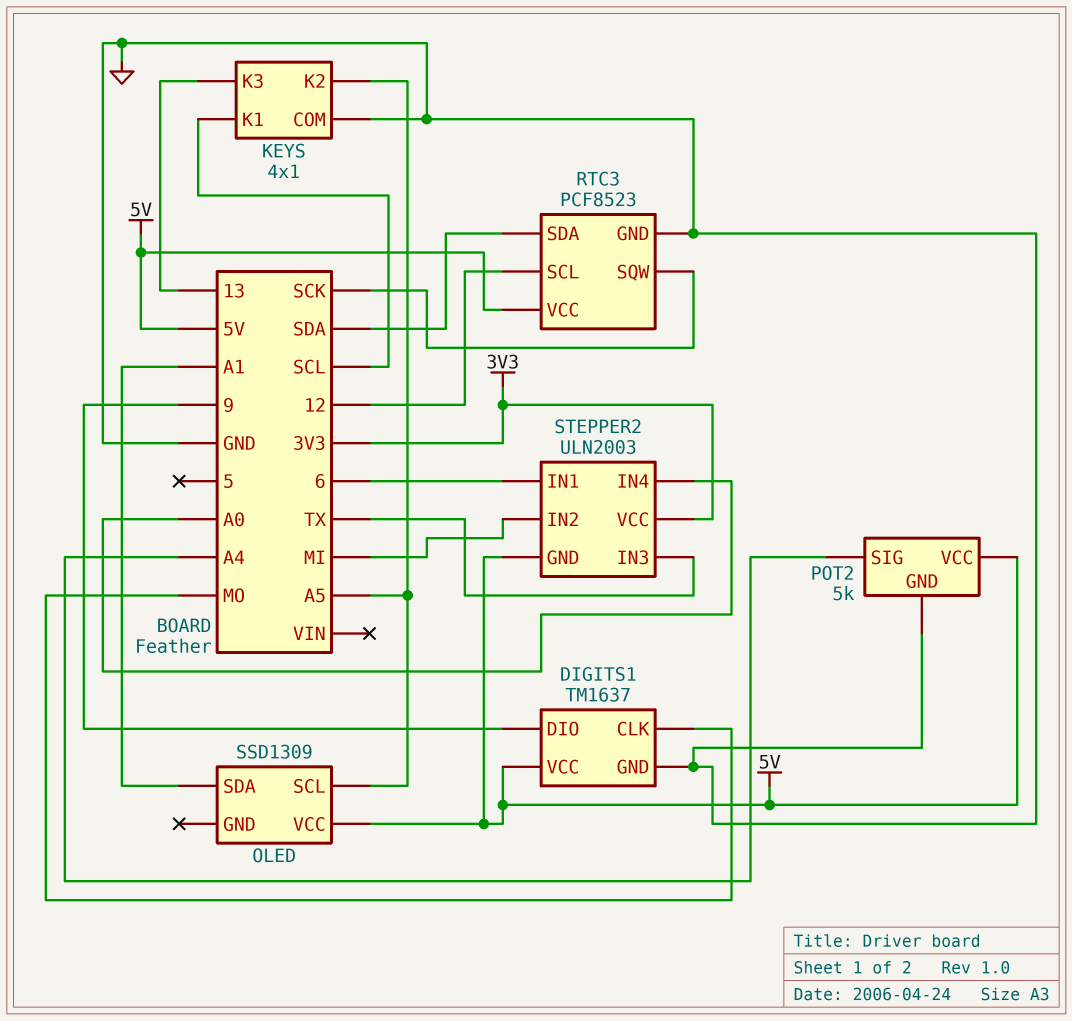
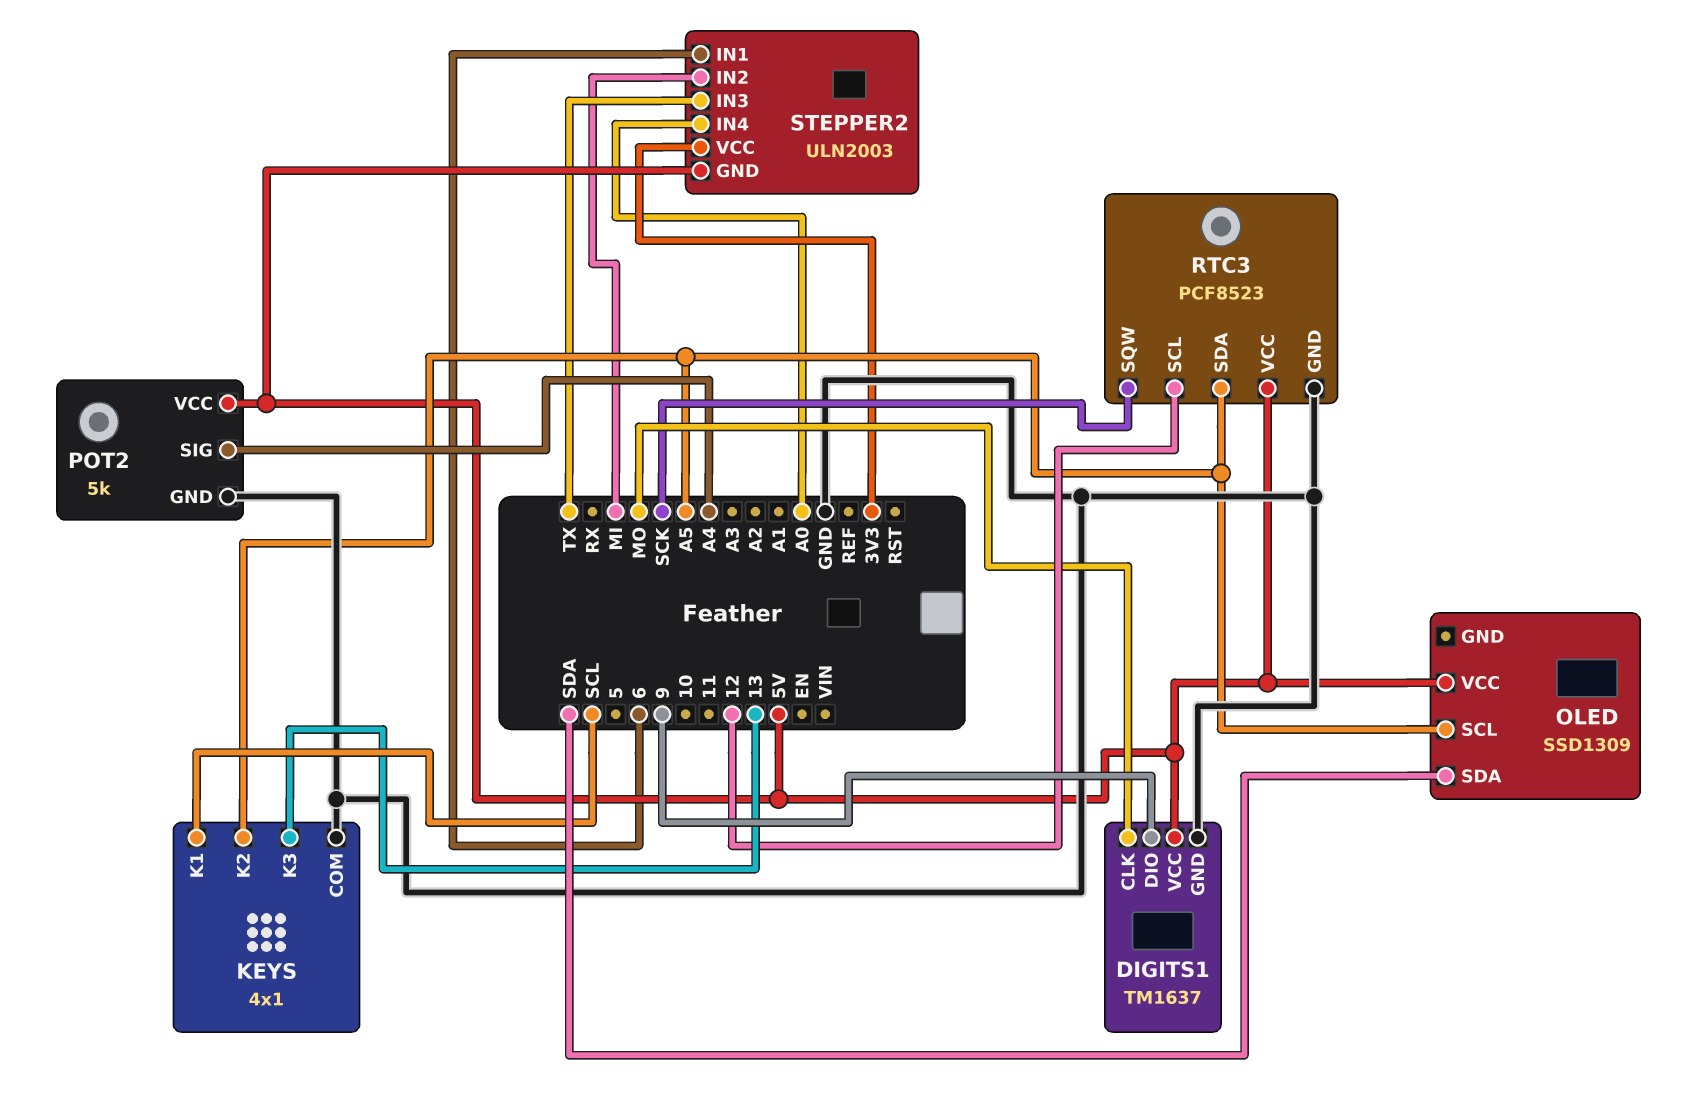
OLED pin SDA: A1 -> SDA
RTC3 pin SDA: SDA -> A5

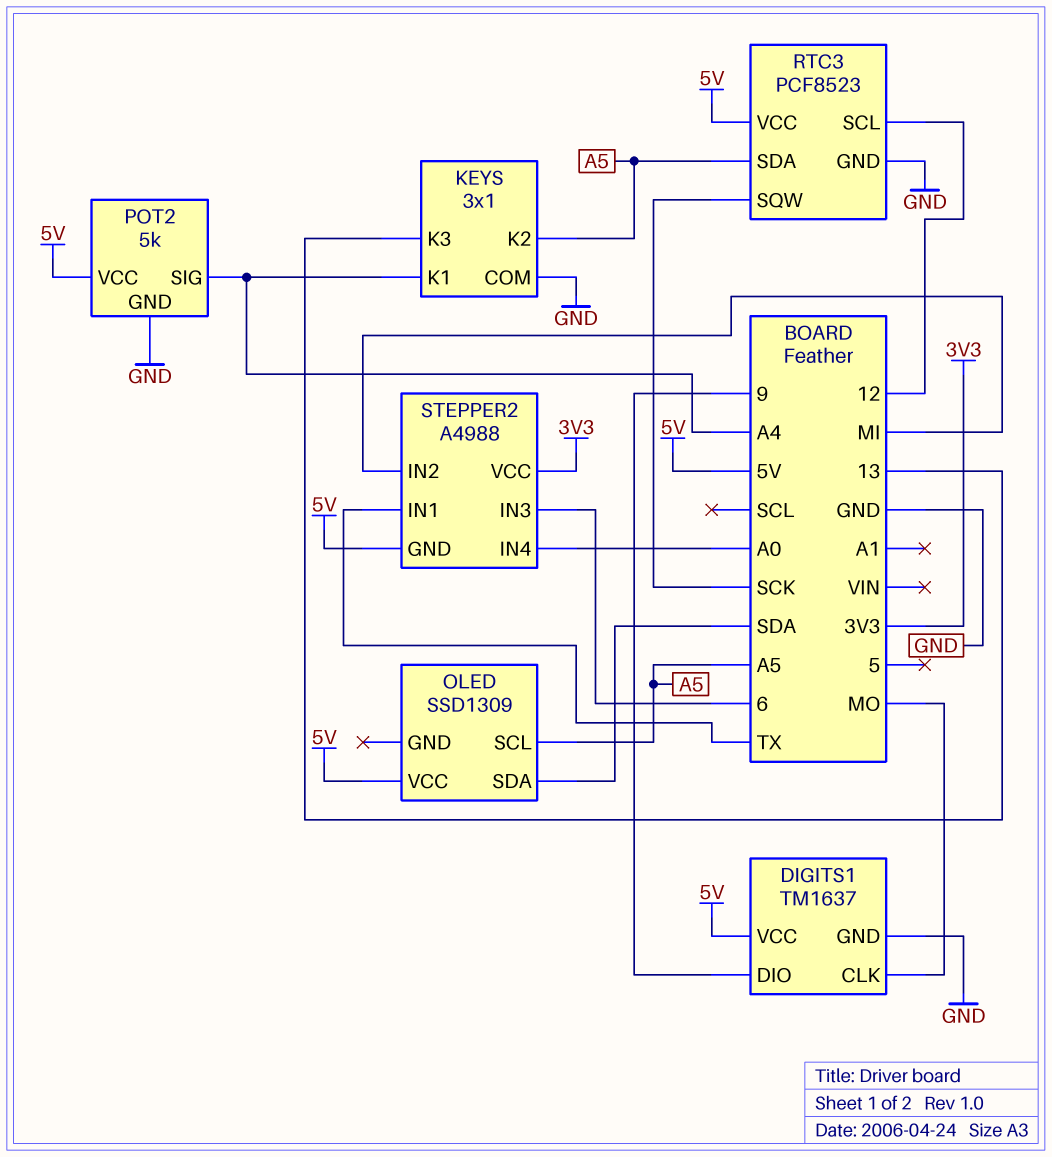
KEYS: 4x1 -> 3x1
KEYS pin K1: SCL -> A4
STEPPER2: ULN2003 -> A4988
STEPPER2 pin IN1: 6 -> TX
STEPPER2 pin IN3: TX -> 6

